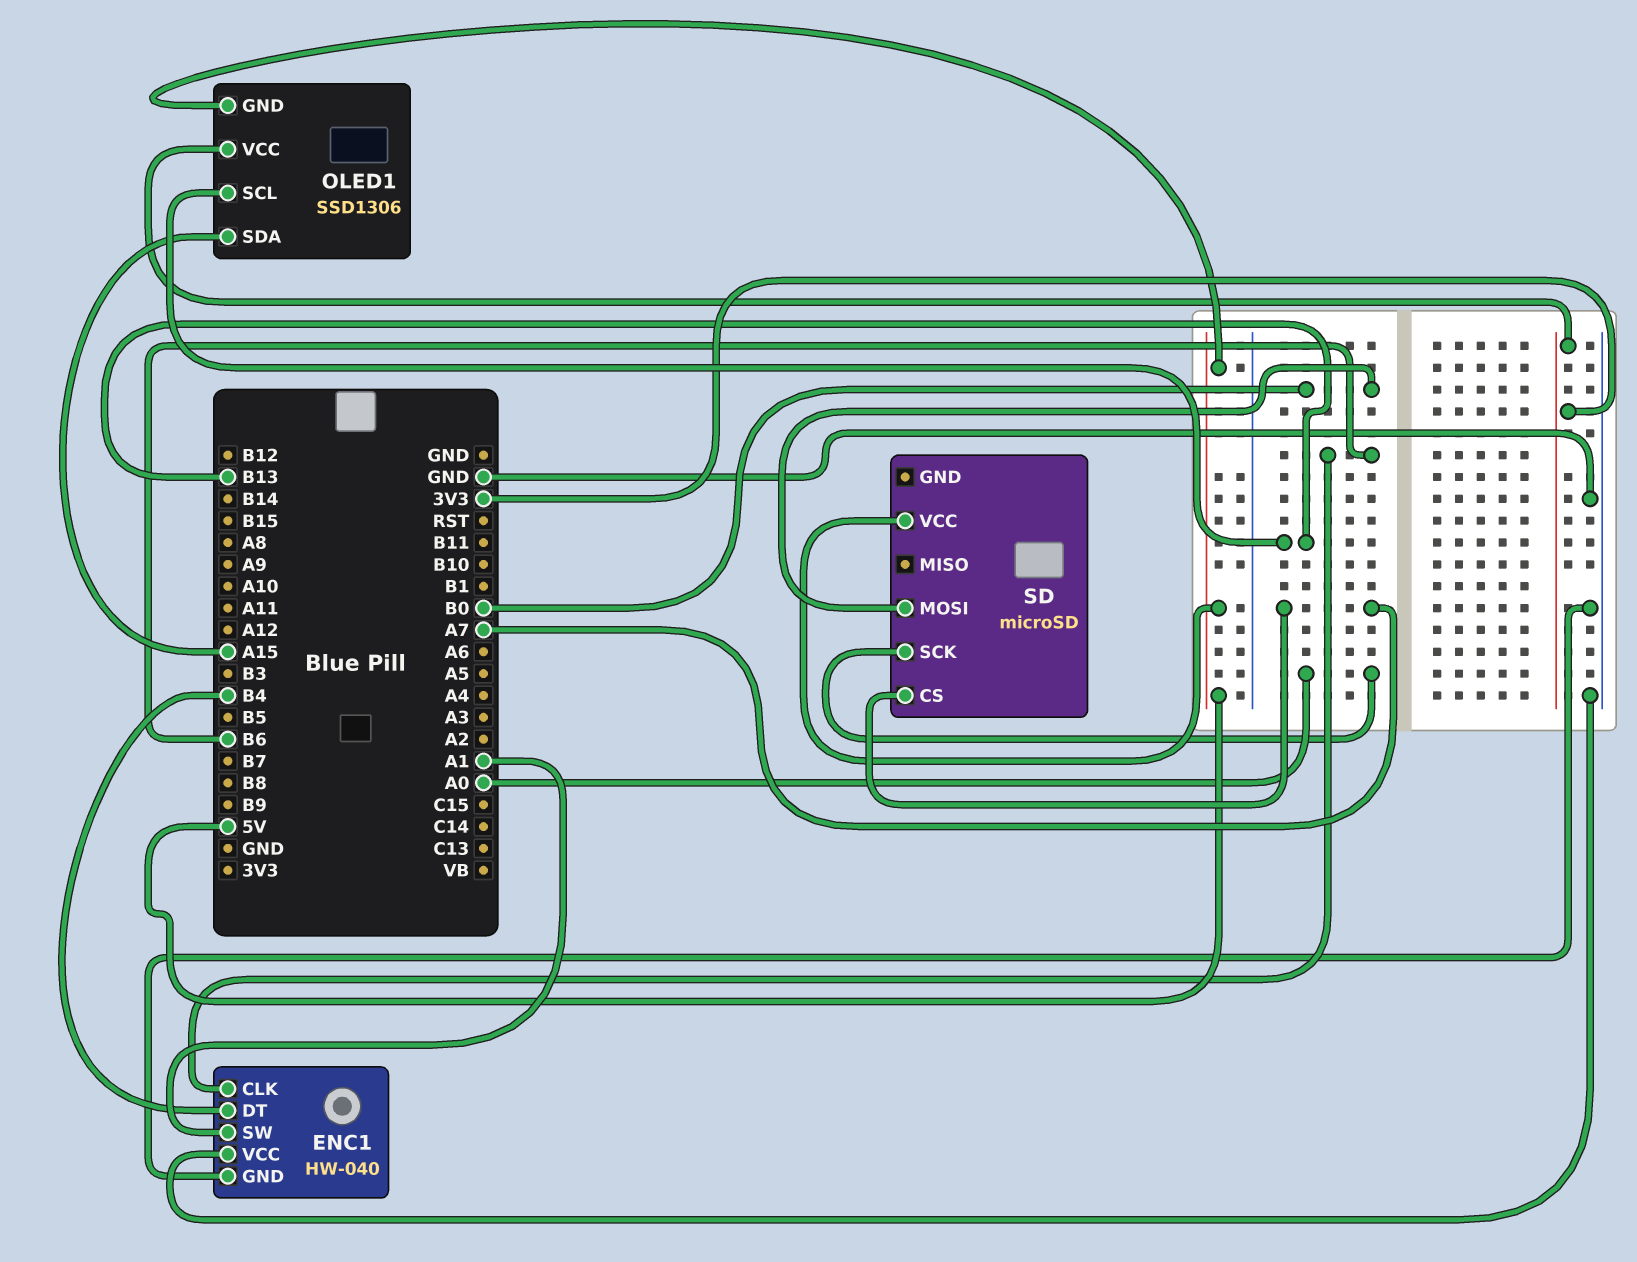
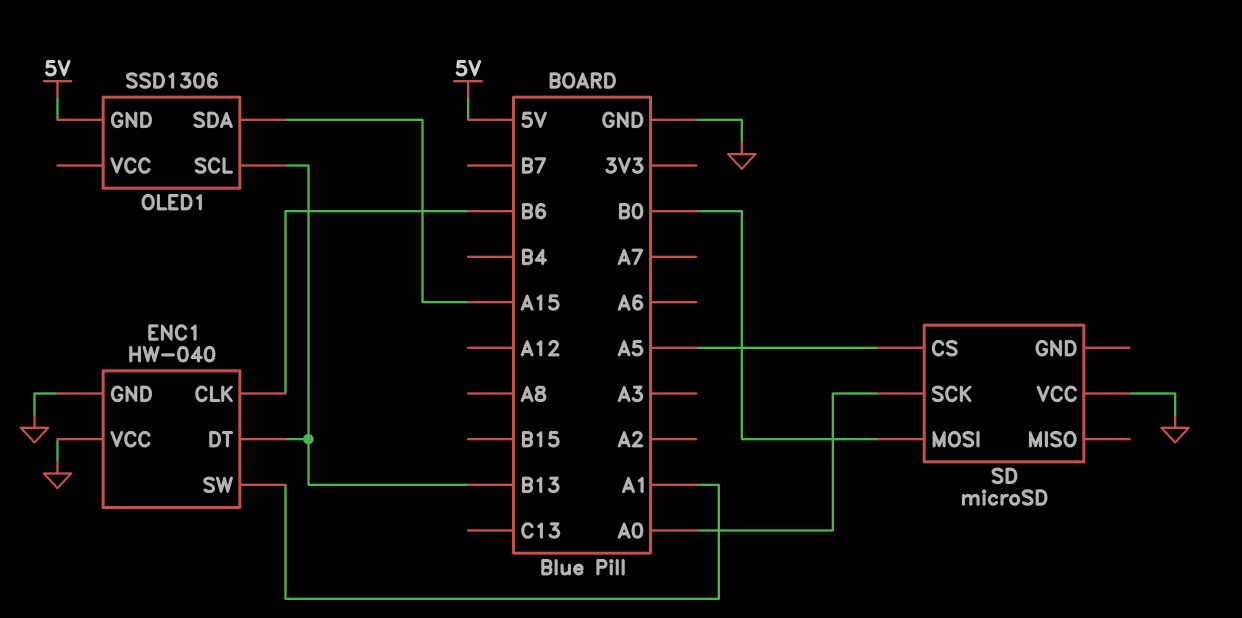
ENC1 pin DT: B4 -> B13
OLED1 pin VCC: 3V3 -> none
SD pin CS: A7 -> A5
SD pin VCC: 5V -> GND

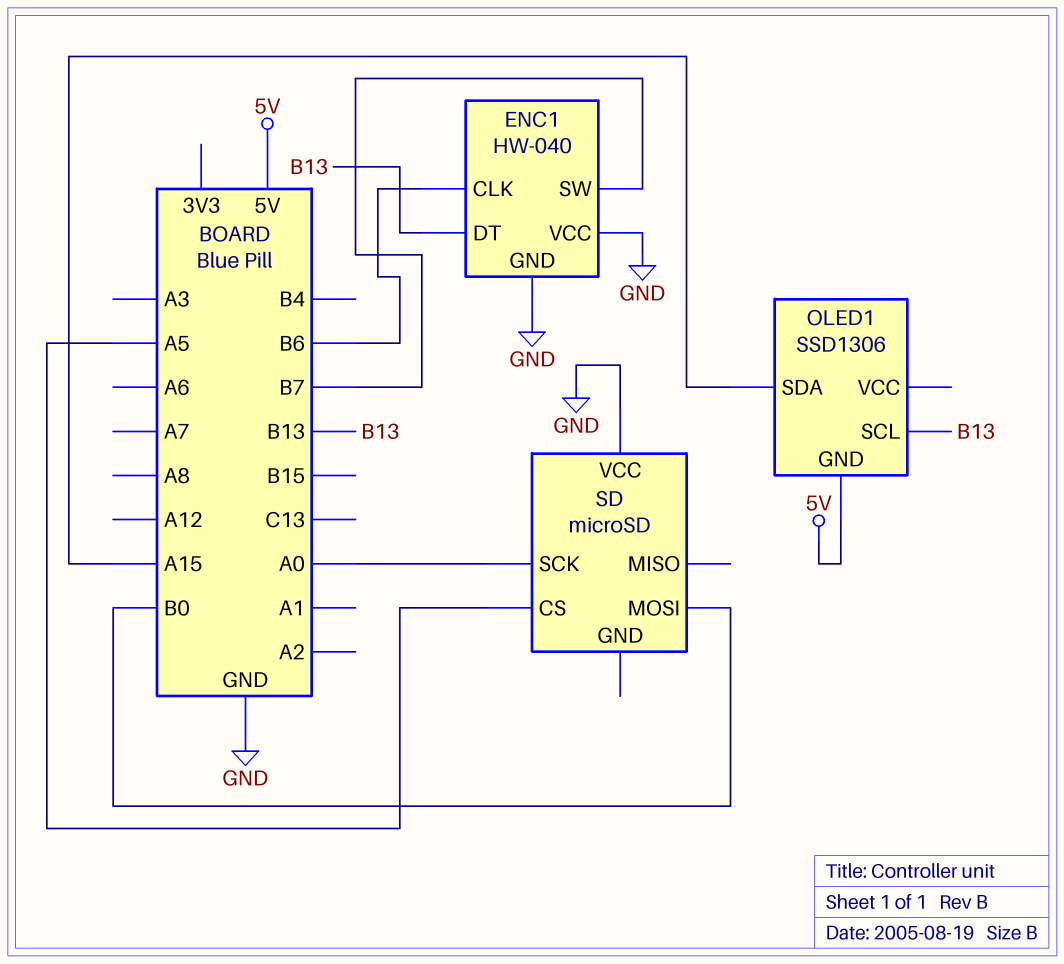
ENC1 pin SW: A1 -> B7

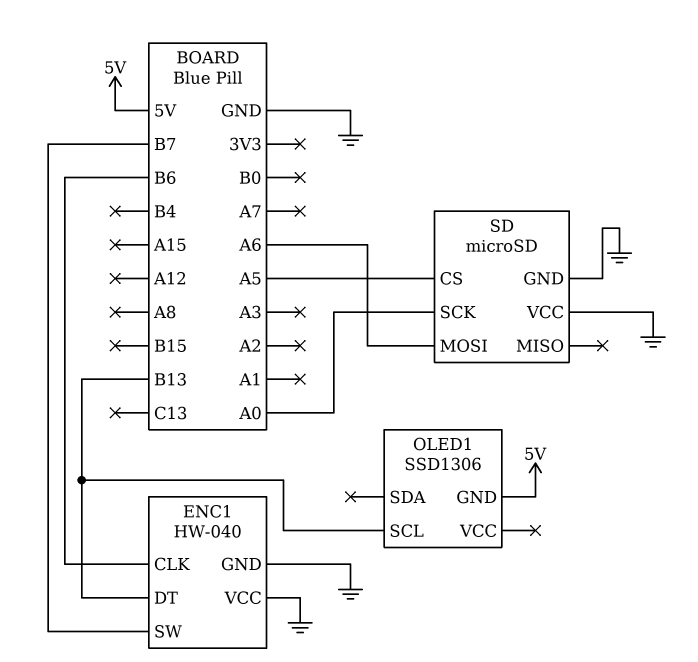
OLED1 pin SDA: A15 -> none
SD pin GND: none -> GND
SD pin MOSI: B0 -> A6

